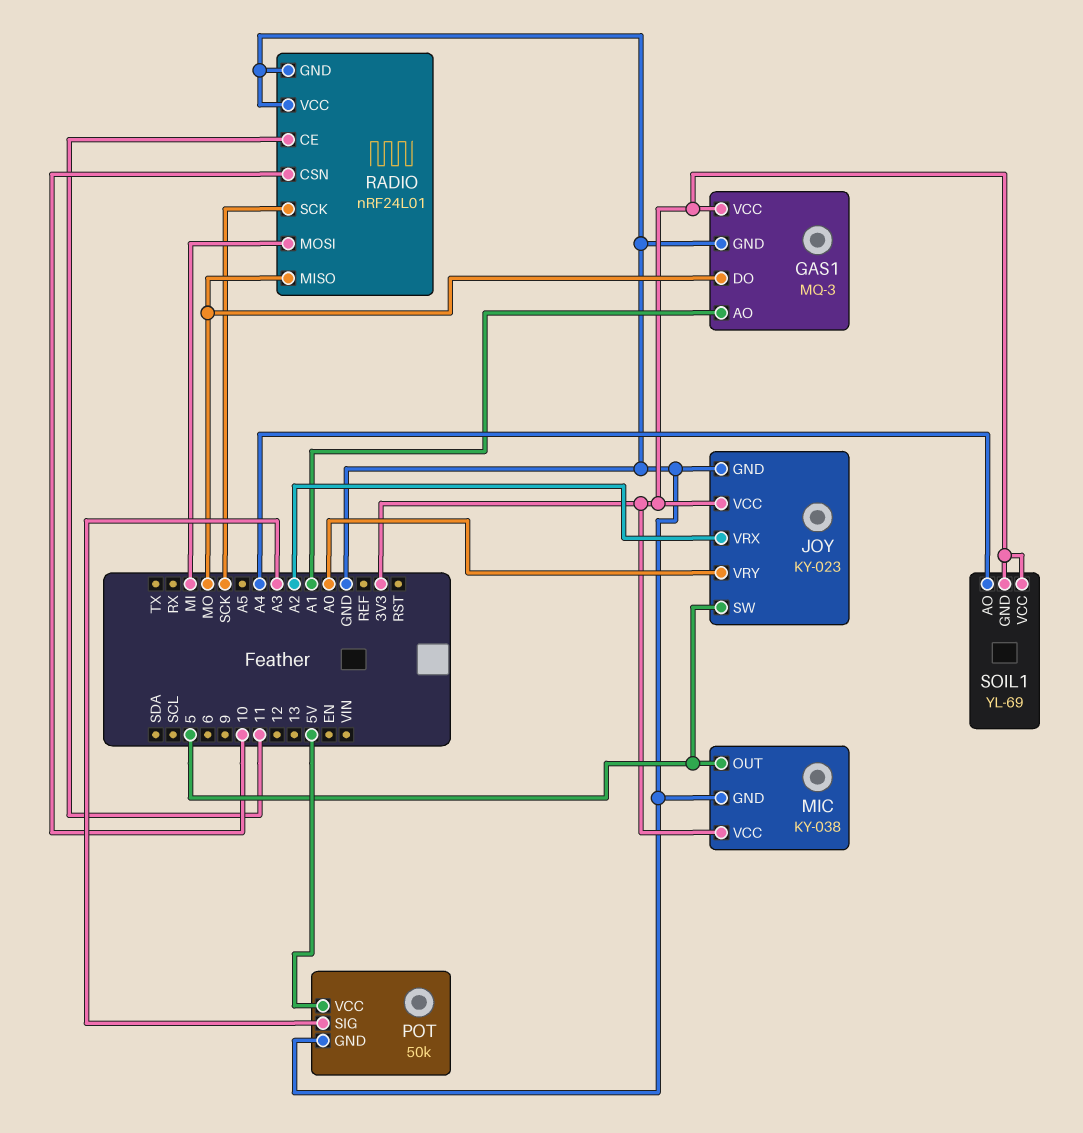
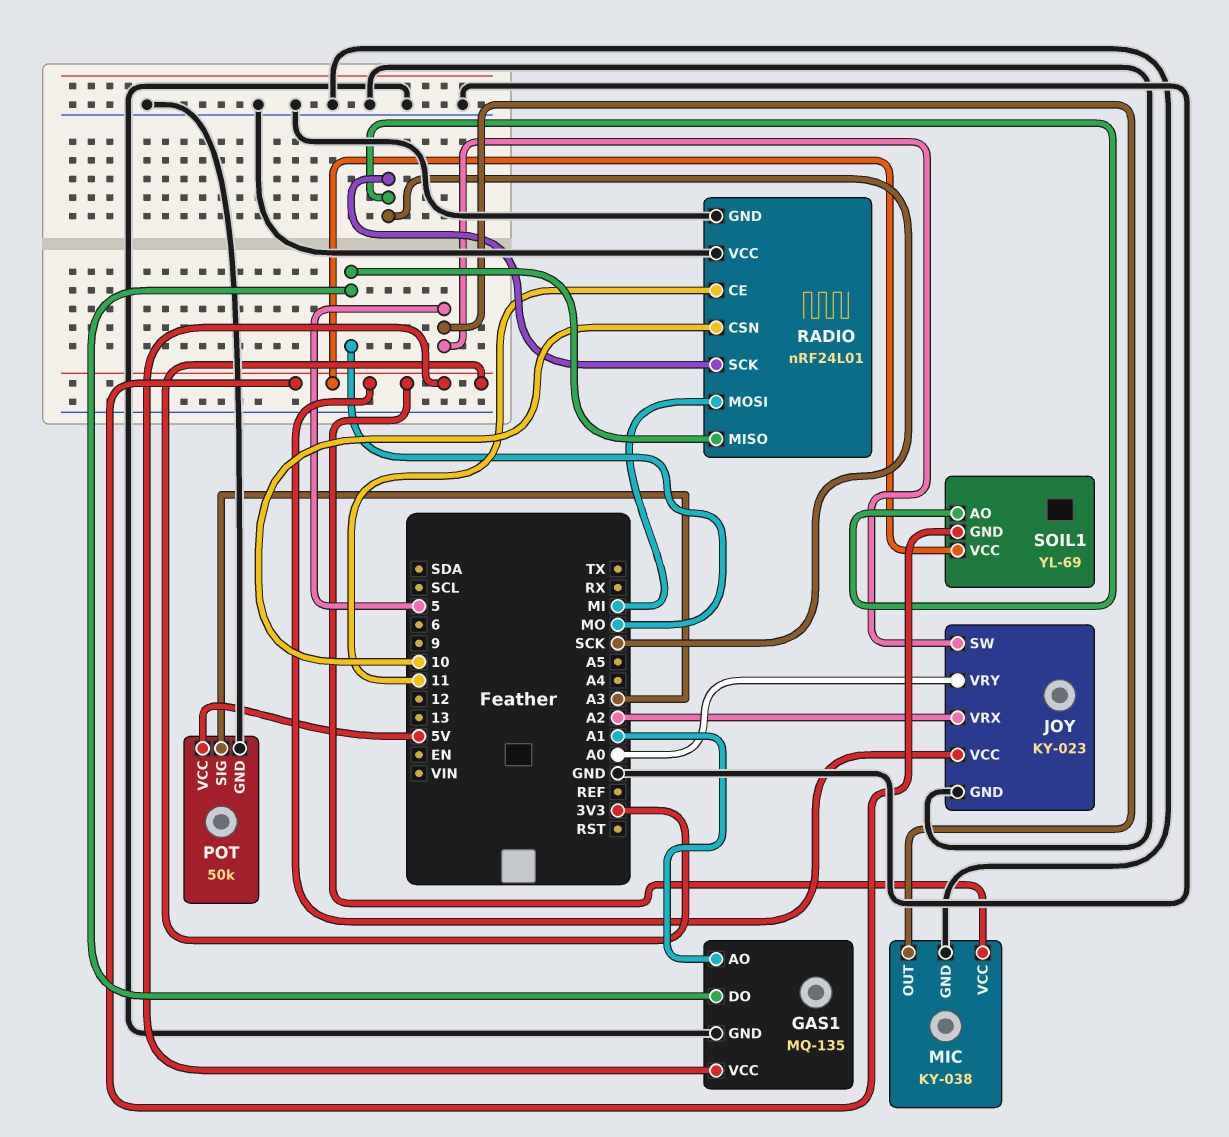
GAS1: MQ-3 -> MQ-135
SOIL1 pin AO: A4 -> SCK

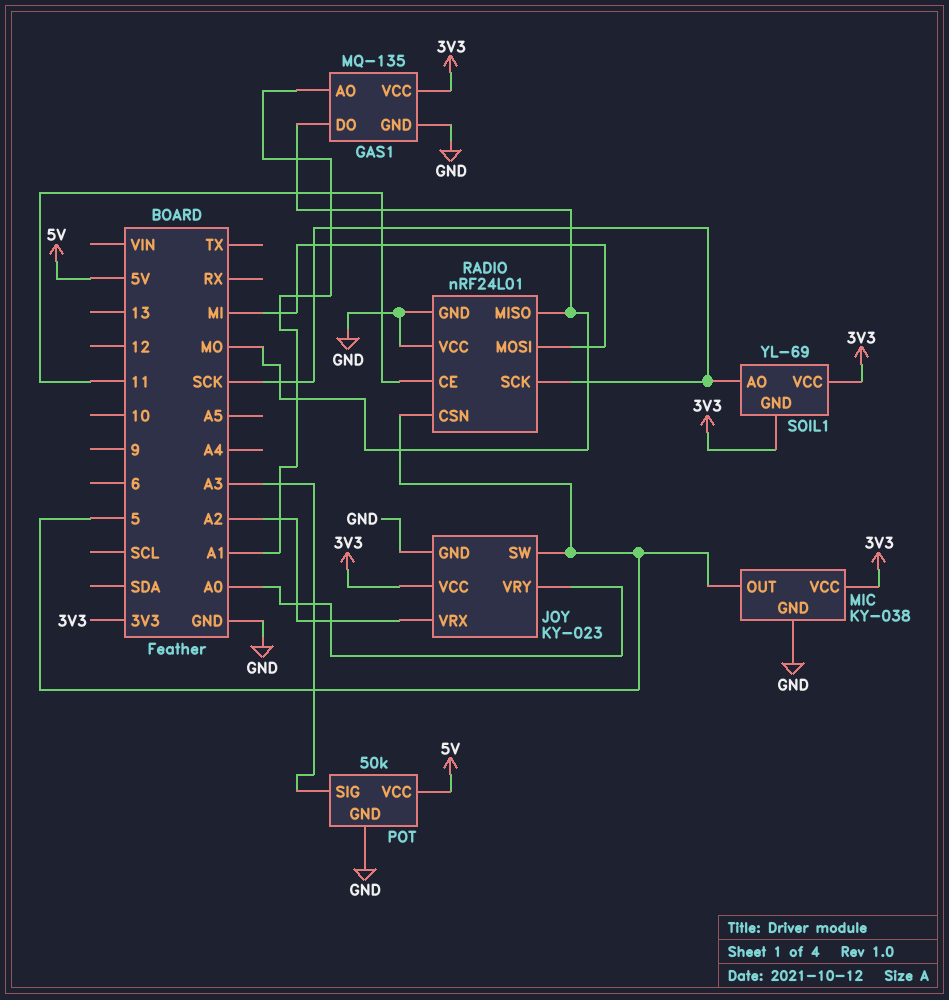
RADIO pin CSN: 10 -> 5

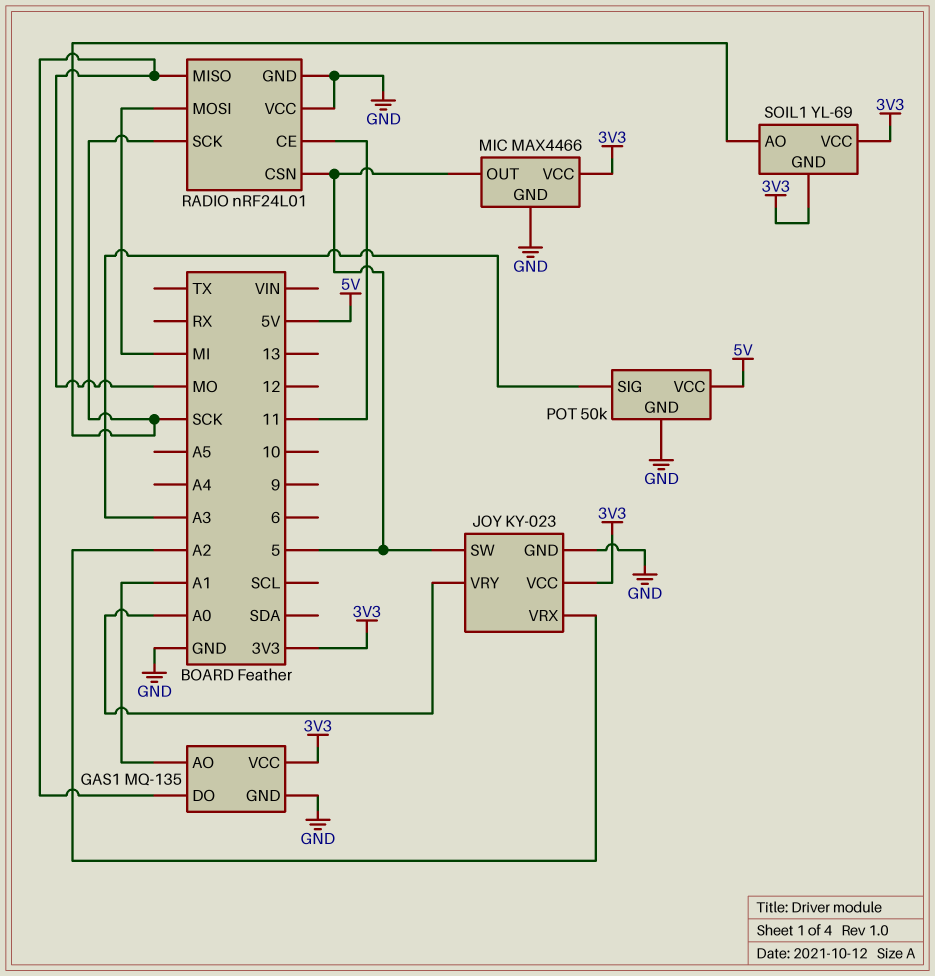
MIC: KY-038 -> MAX4466

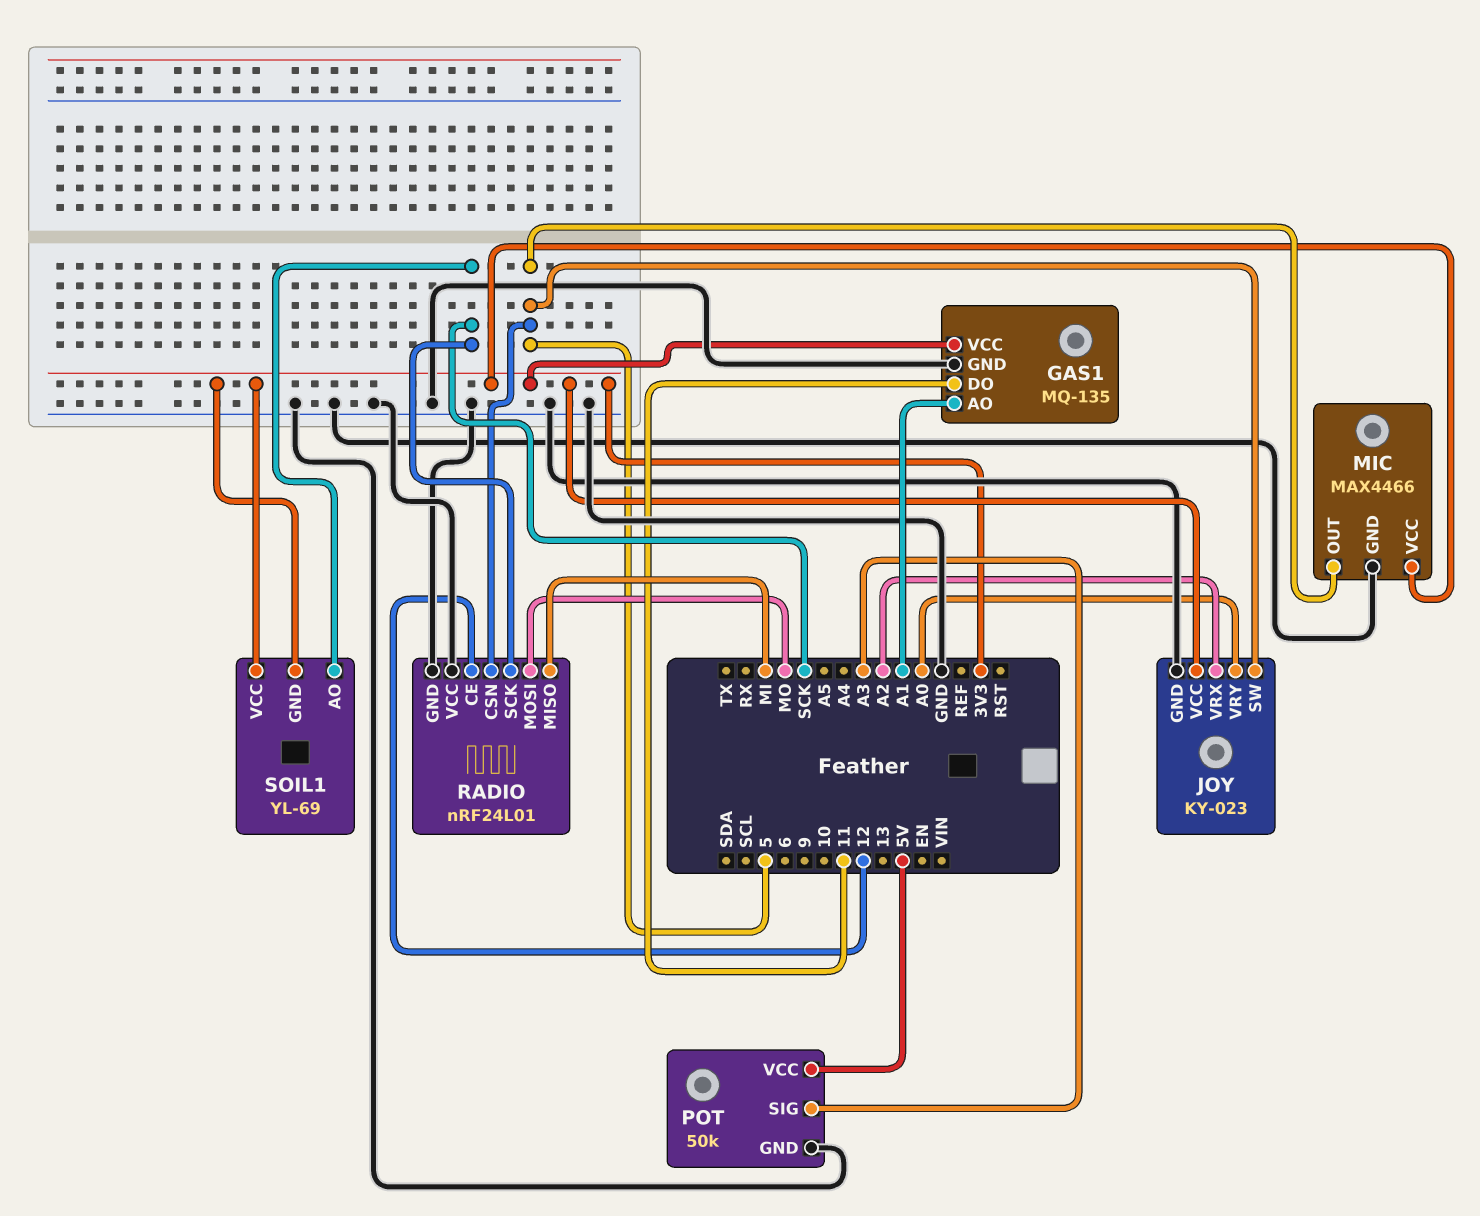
GAS1 pin DO: MO -> 11
RADIO pin CE: 11 -> 12
RADIO pin MISO: MO -> MI
RADIO pin MOSI: MI -> MO

